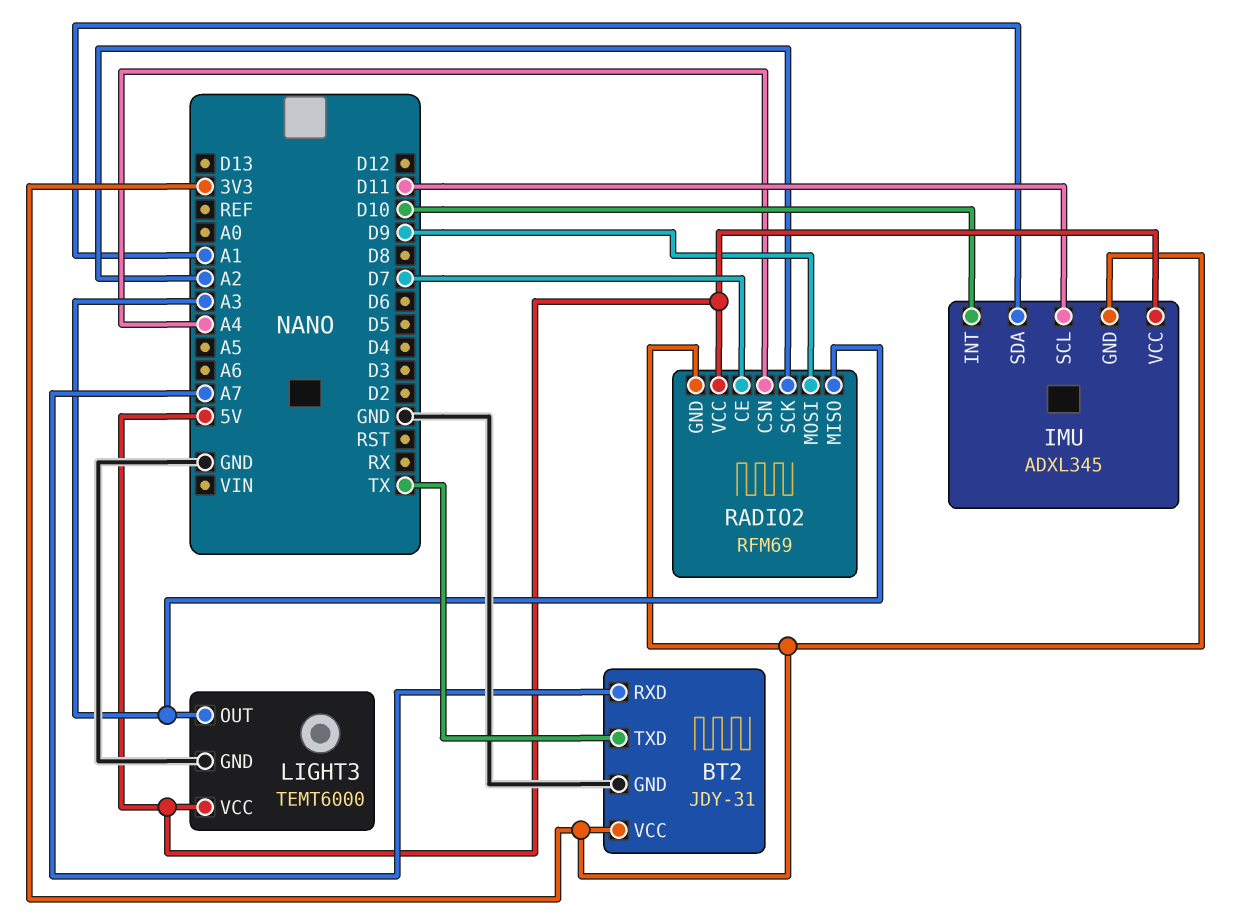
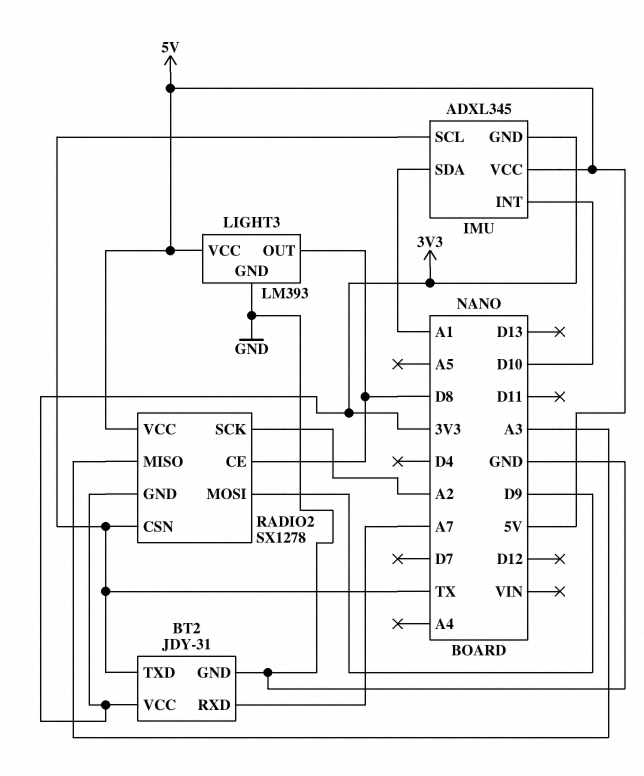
IMU pin SCL: D11 -> TX
LIGHT3: TEMT6000 -> LM393
LIGHT3 pin OUT: A3 -> D8
RADIO2: RFM69 -> SX1278
RADIO2 pin CE: D7 -> D8
RADIO2 pin CSN: A4 -> TX

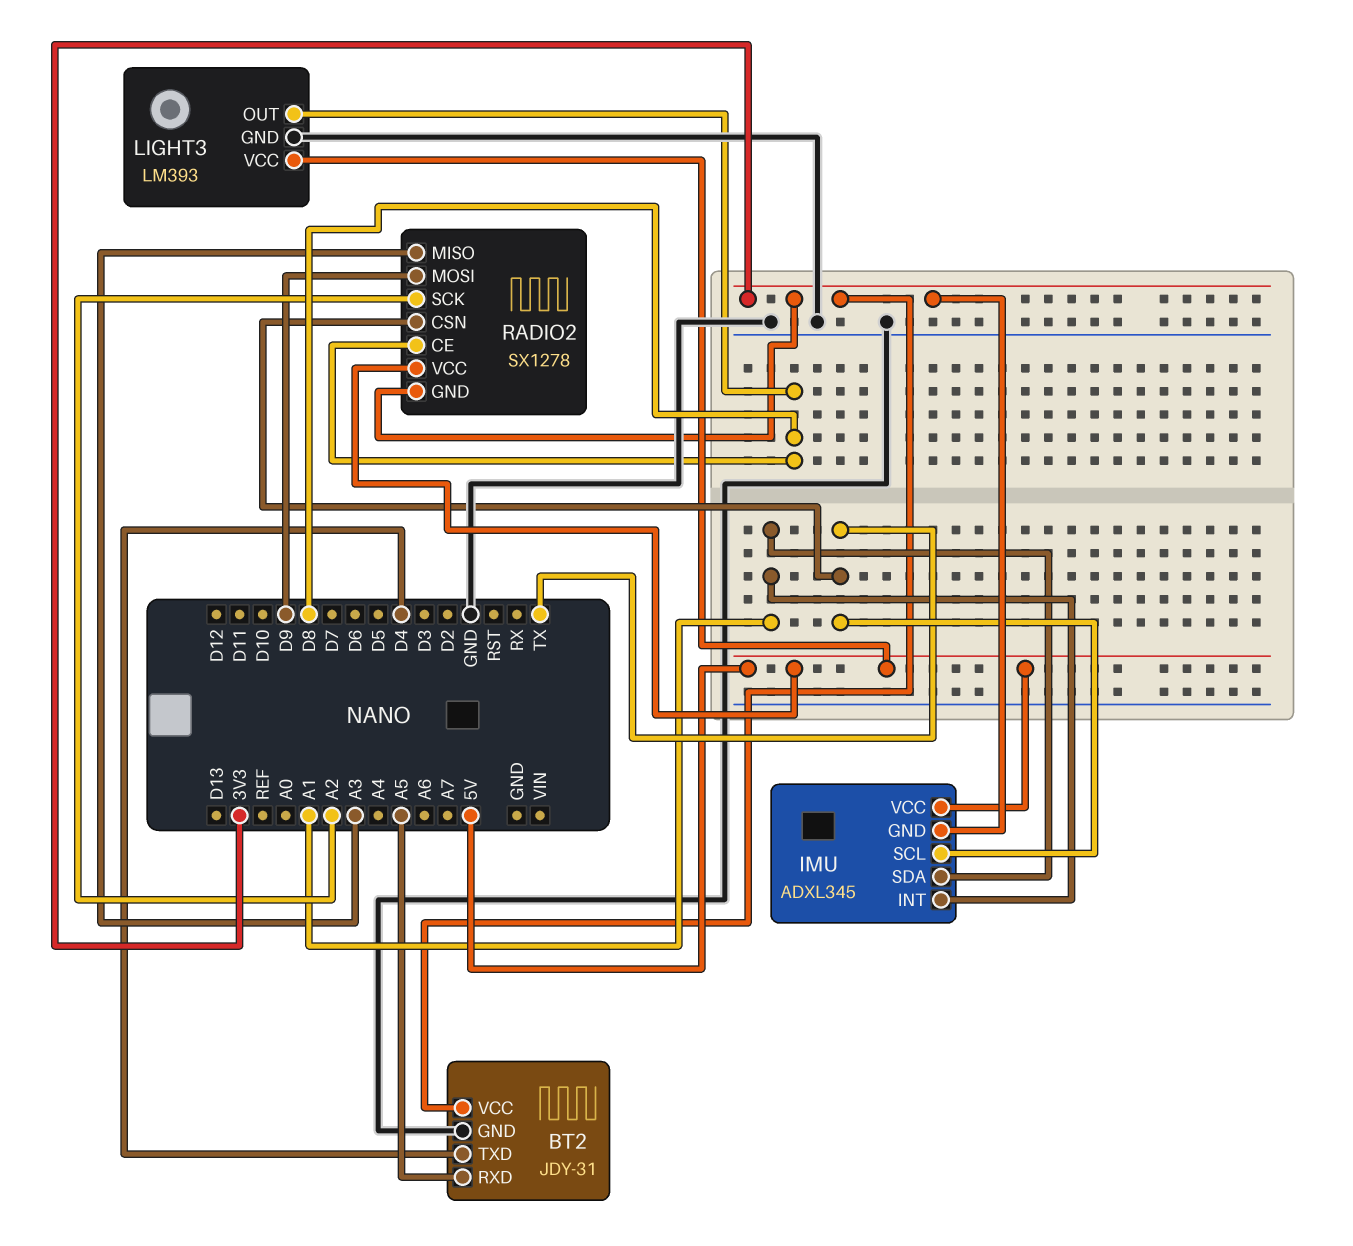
BT2 pin RXD: A7 -> A5
BT2 pin TXD: TX -> D4
IMU pin INT: D10 -> A1

